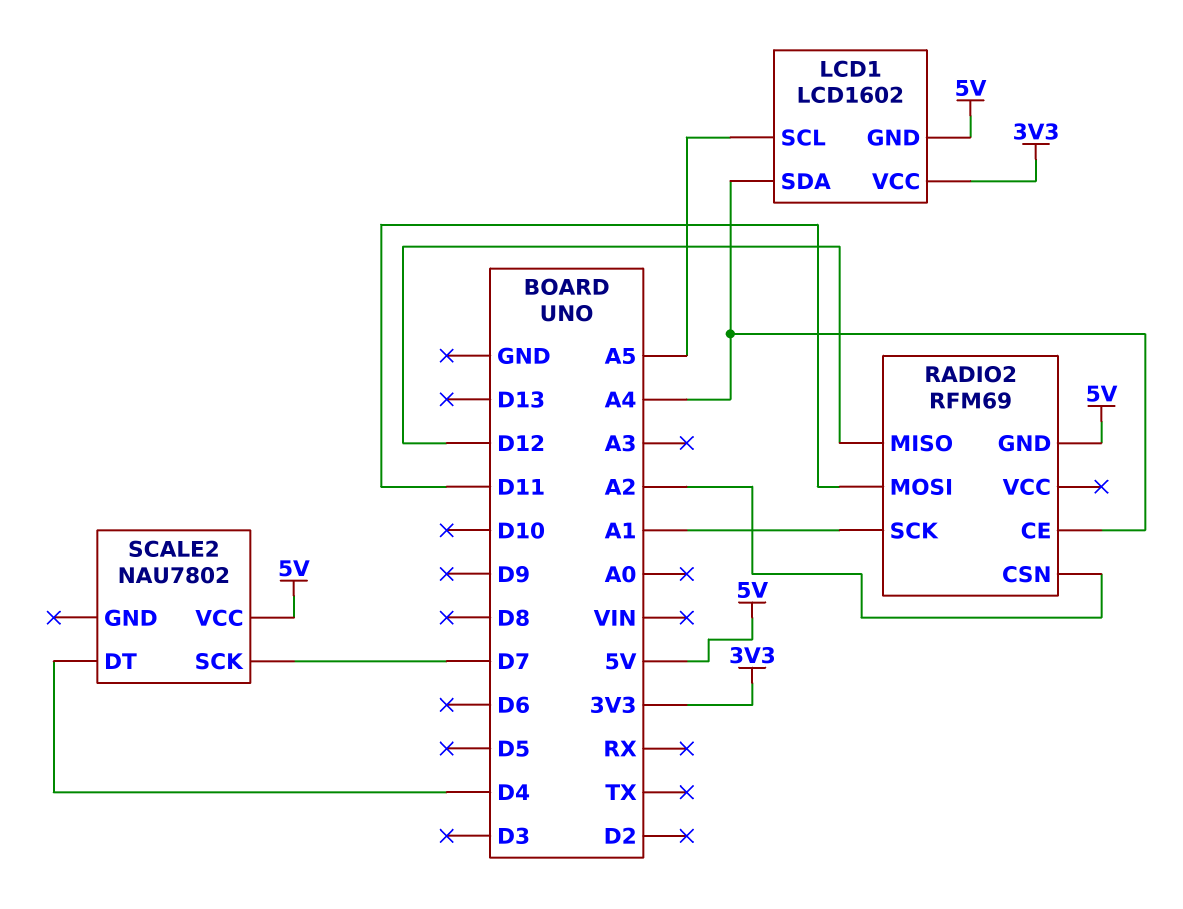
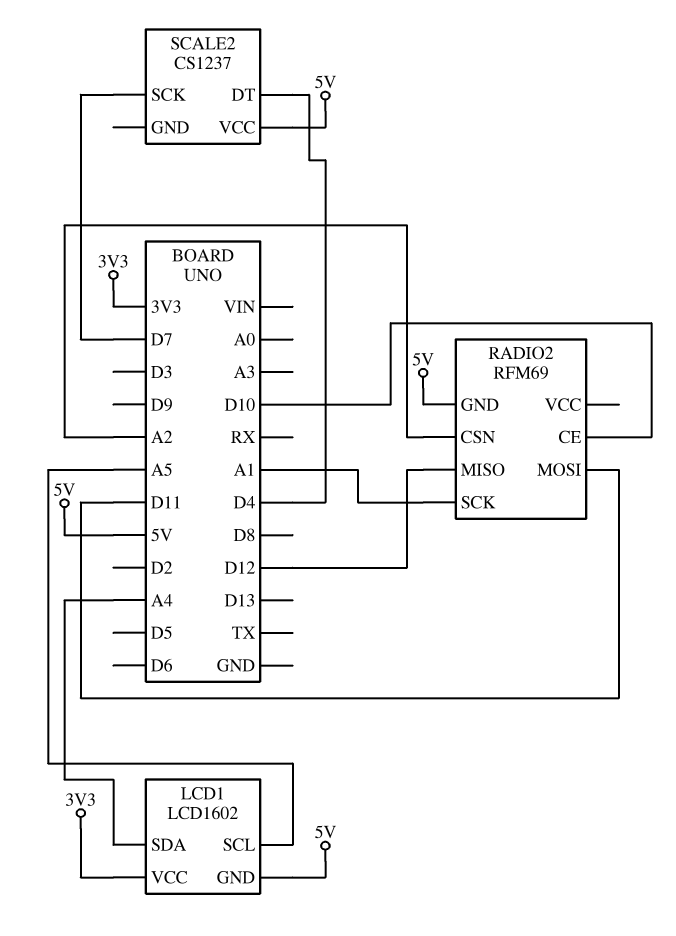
RADIO2 pin CE: A4 -> D10
SCALE2: NAU7802 -> CS1237

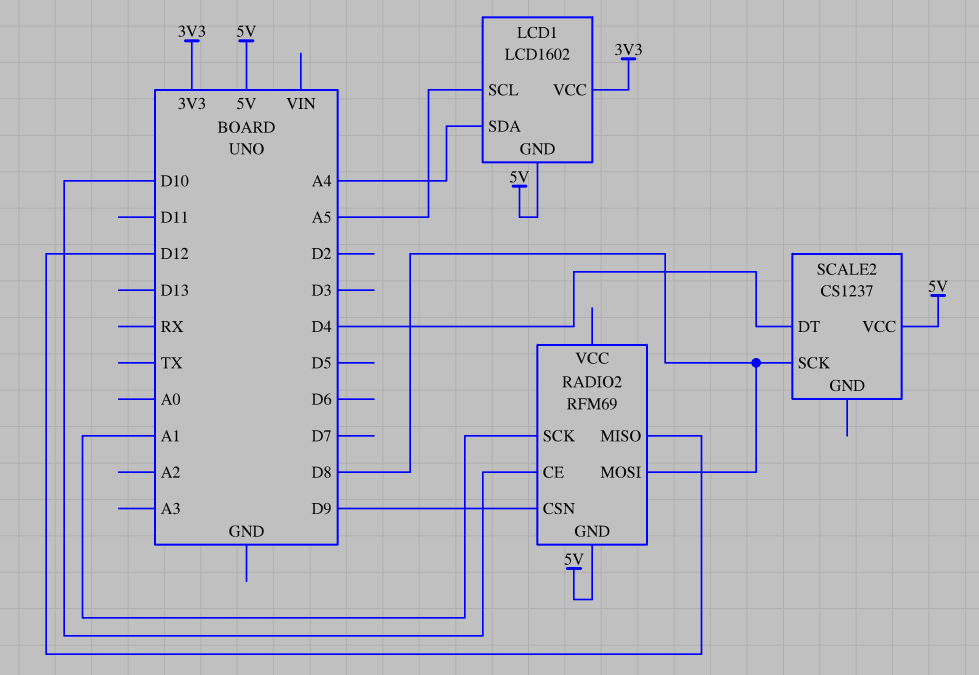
RADIO2 pin CSN: A2 -> D9
RADIO2 pin MOSI: D11 -> D8
SCALE2 pin SCK: D7 -> D8

